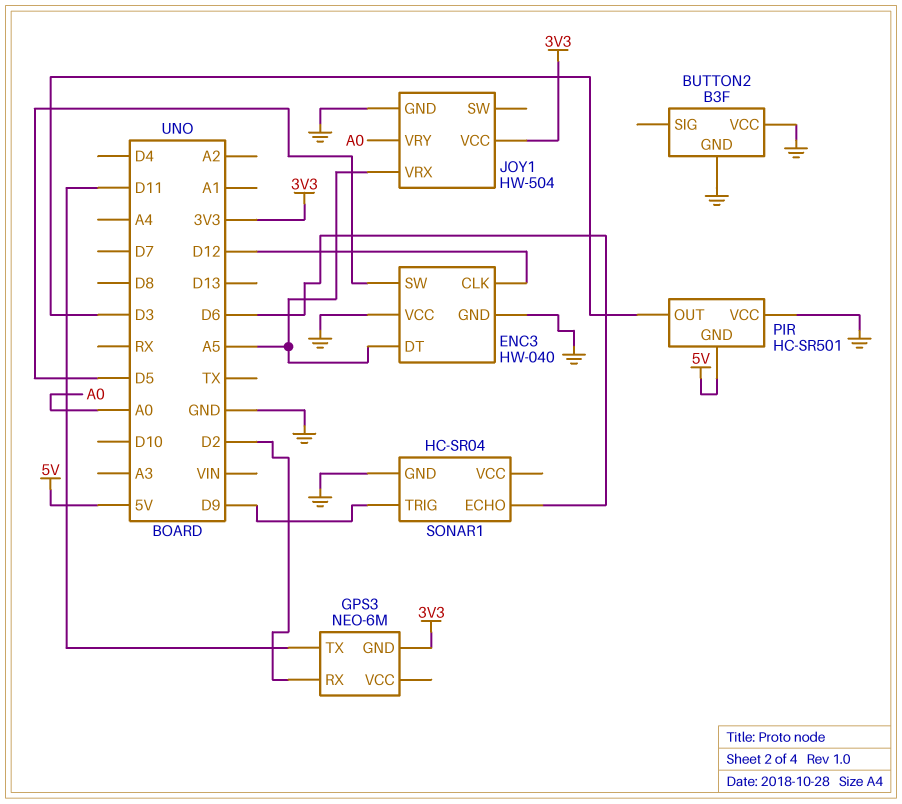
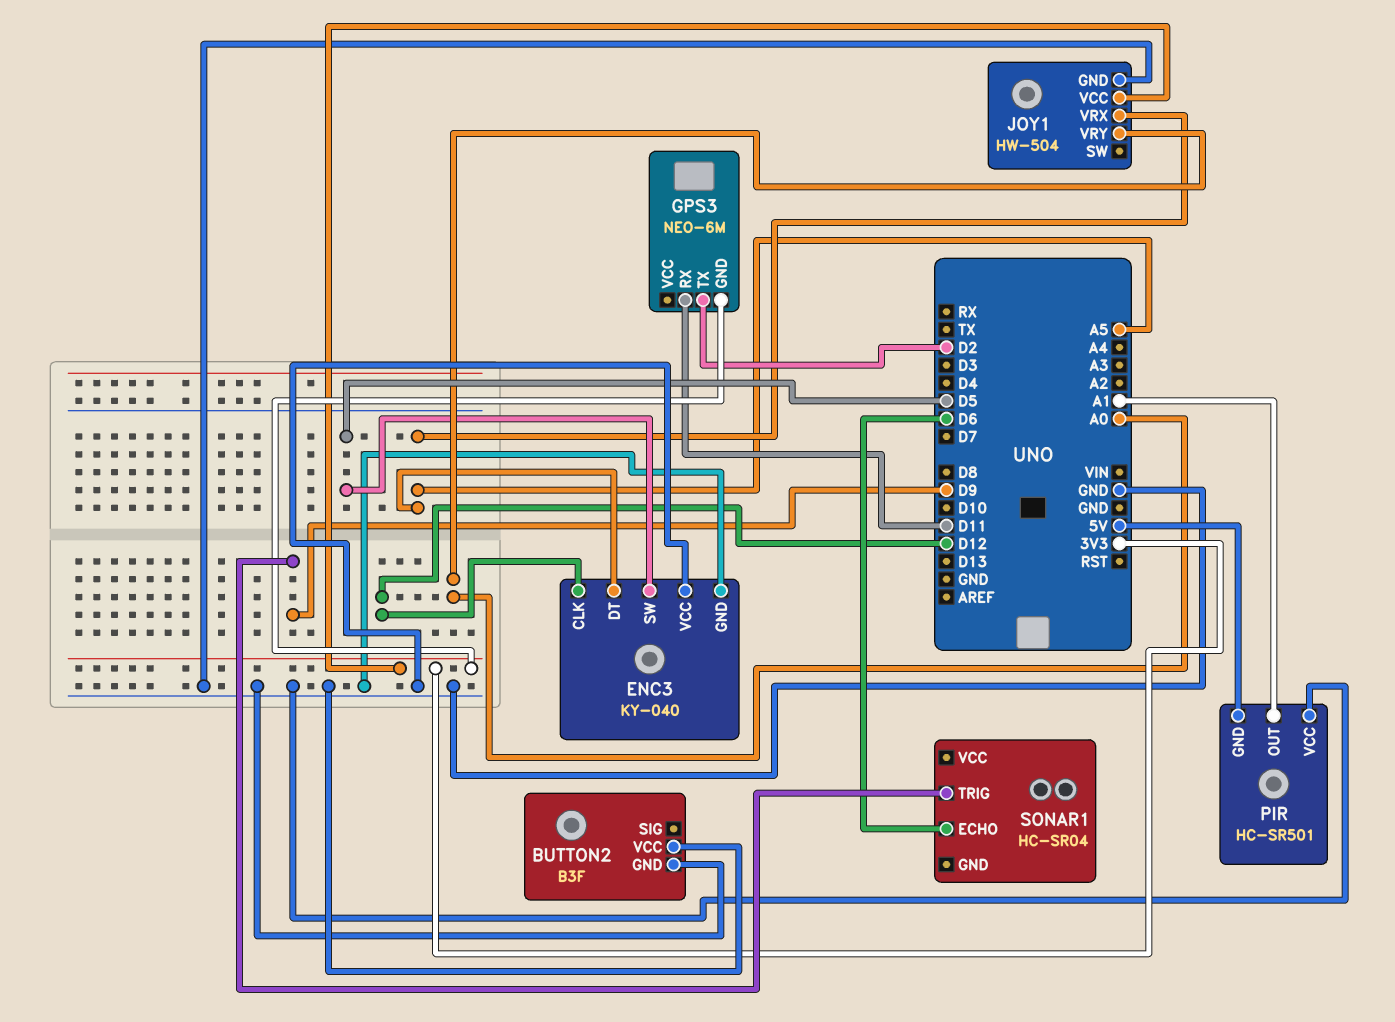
ENC3: HW-040 -> KY-040
GPS3 pin RX: D2 -> D11
GPS3 pin TX: D11 -> D2
PIR pin OUT: D3 -> A1
SONAR1 pin GND: GND -> none

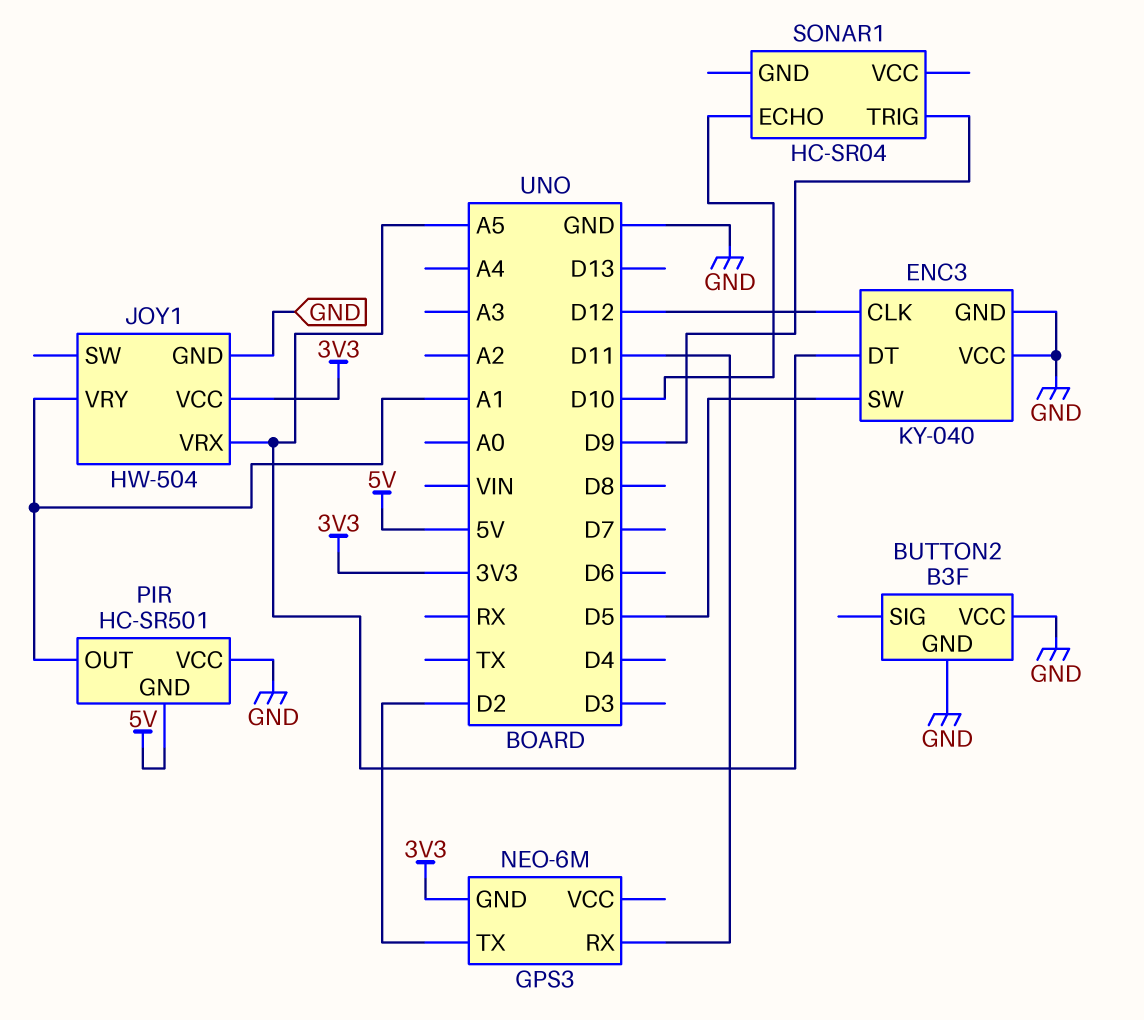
JOY1 pin VRY: A0 -> A1
SONAR1 pin ECHO: D6 -> D10

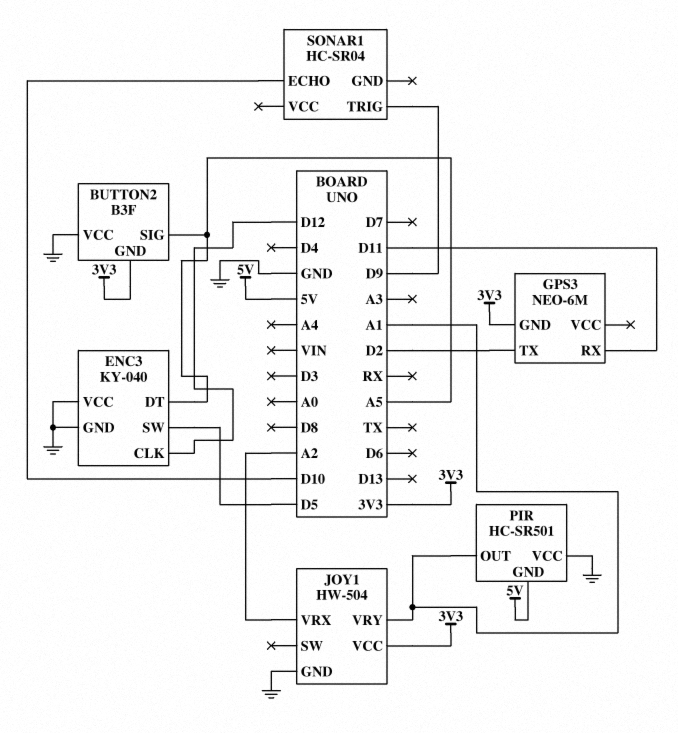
BUTTON2 pin GND: GND -> 3V3
BUTTON2 pin SIG: none -> A5
JOY1 pin VRX: A5 -> A2

